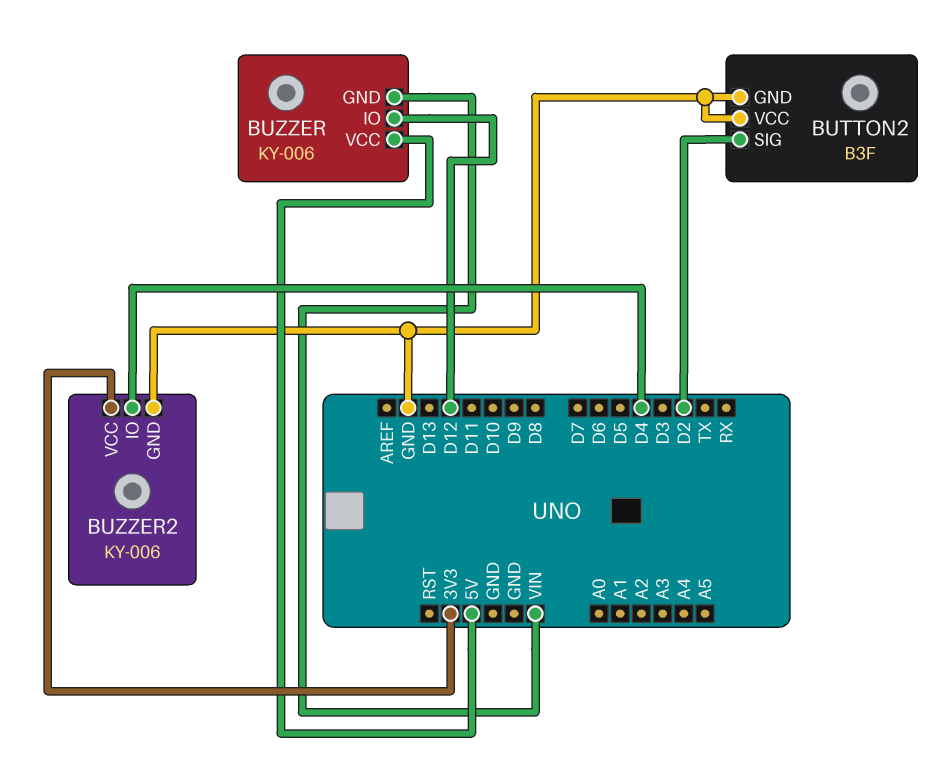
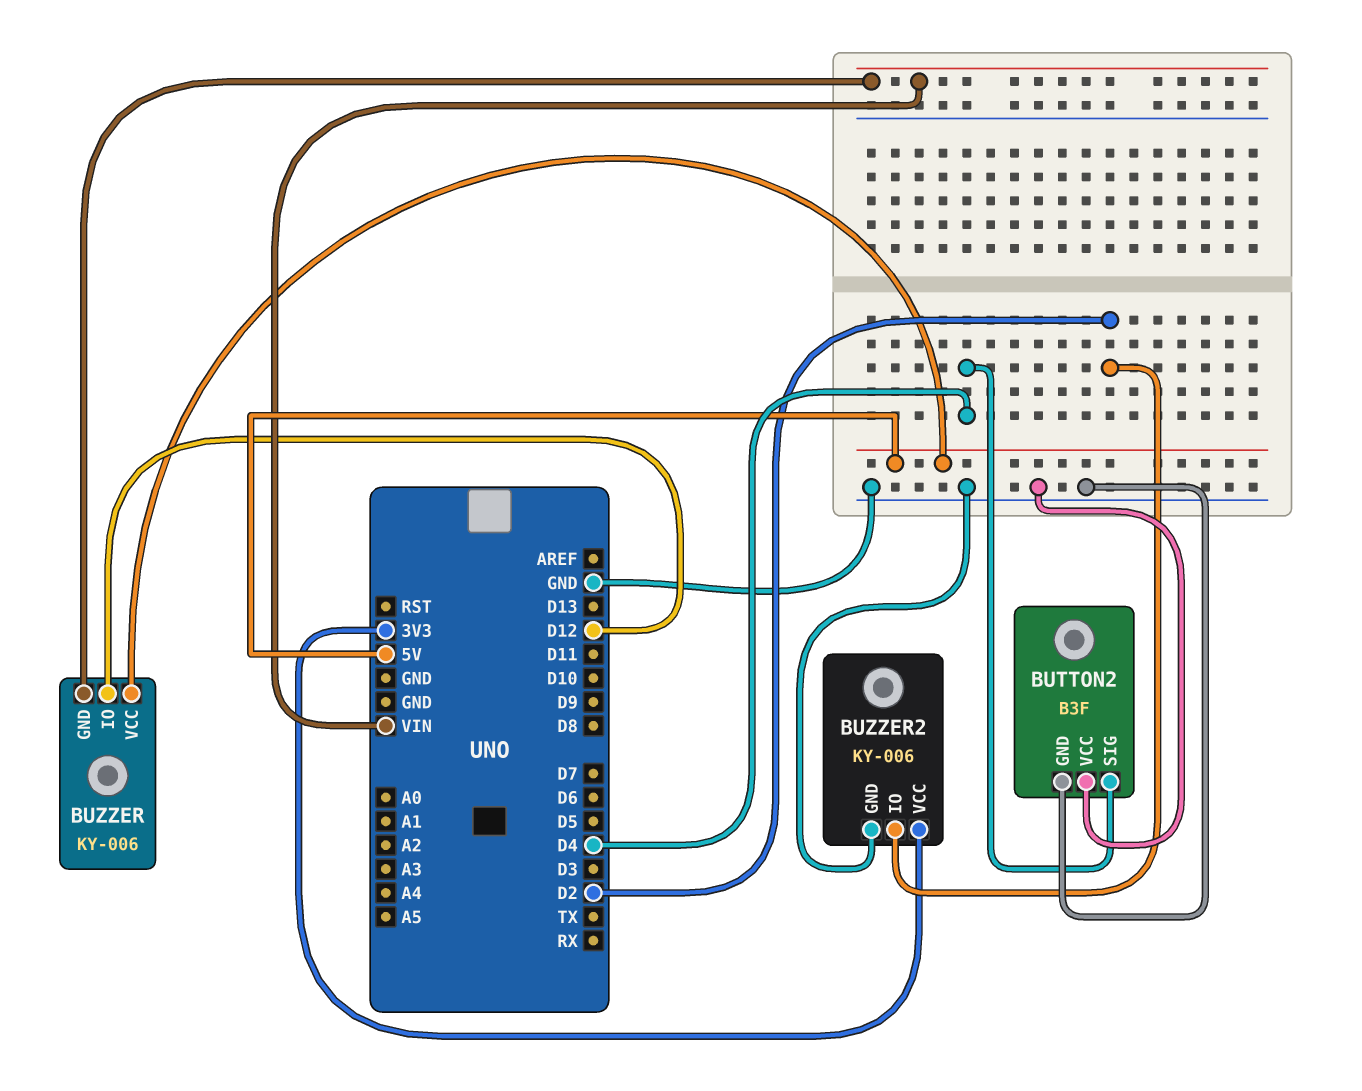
BUTTON2 pin SIG: D2 -> D4
BUZZER2 pin IO: D4 -> D2

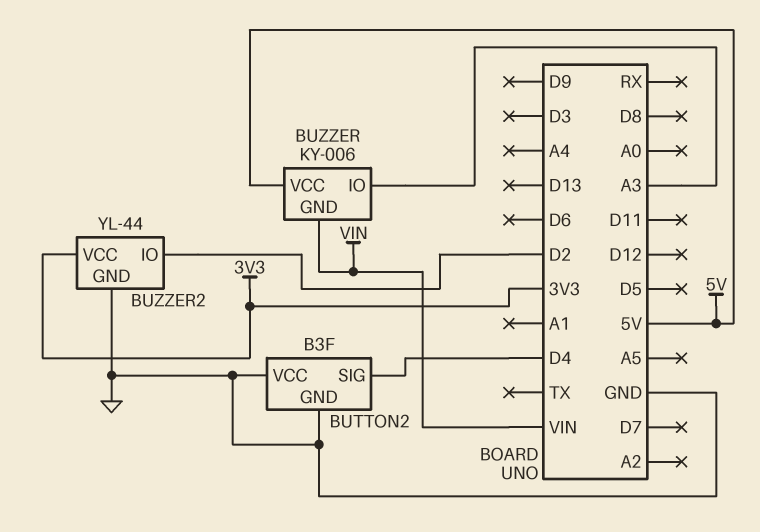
BUZZER pin IO: D12 -> A3
BUZZER2: KY-006 -> YL-44

